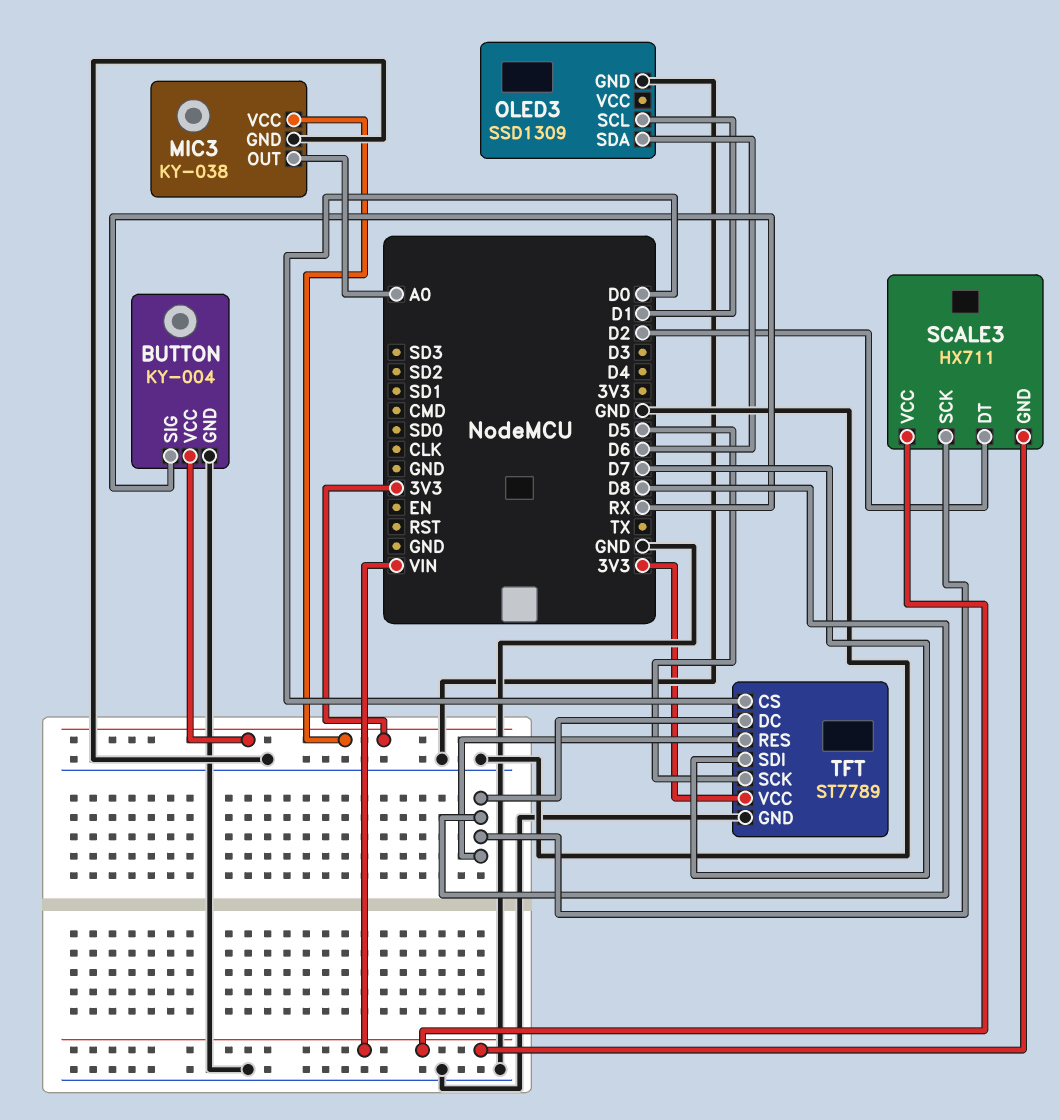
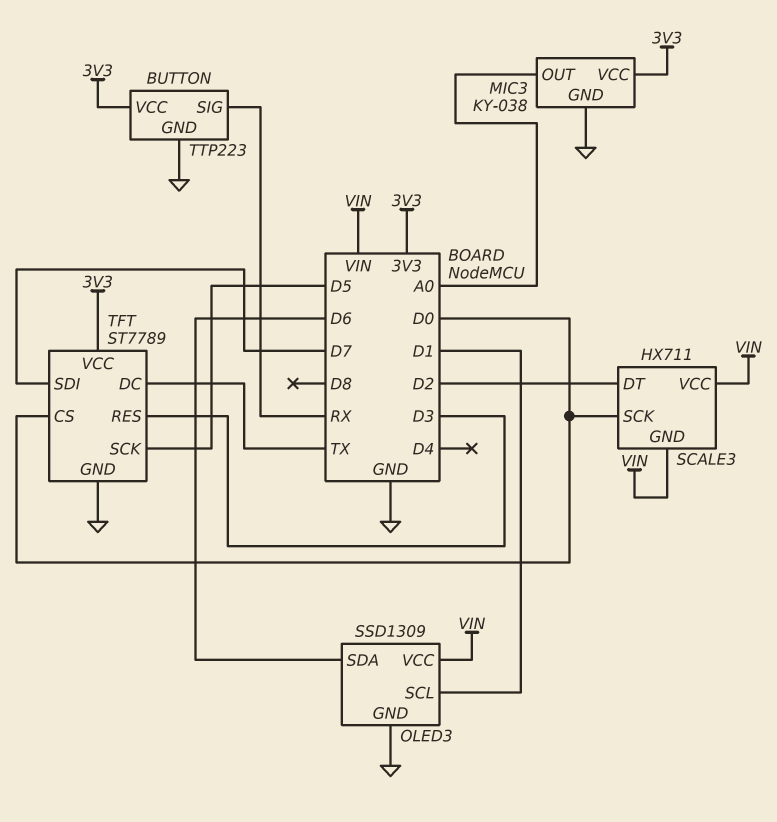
BUTTON: KY-004 -> TTP223
OLED3 pin VCC: none -> VIN
SCALE3 pin SCK: D8 -> D0
TFT pin DC: D8 -> TX
TFT pin RES: D8 -> D3

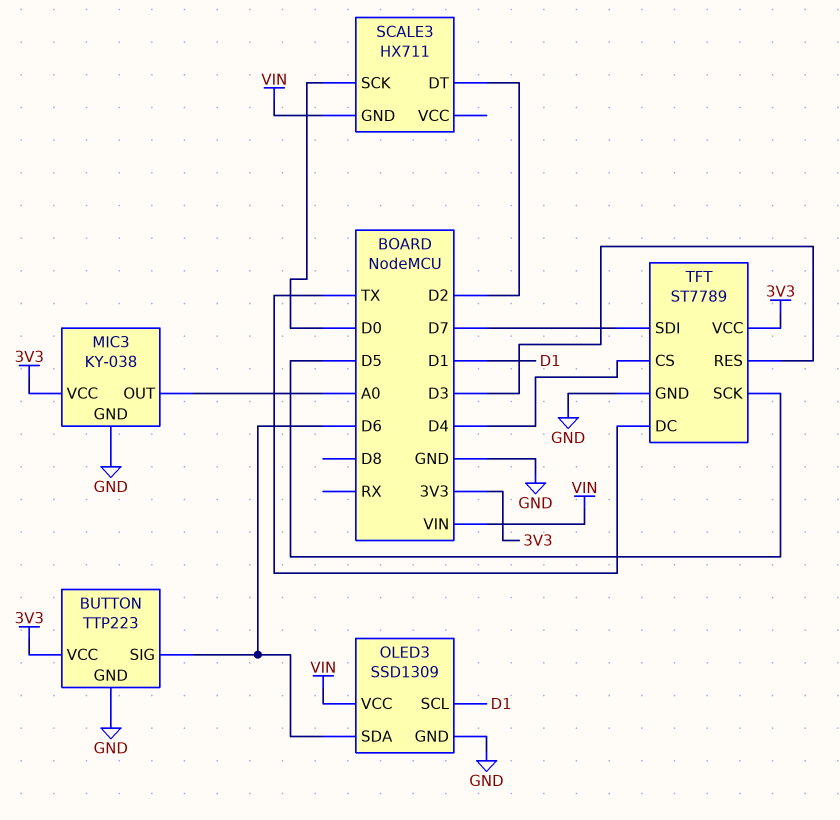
BUTTON pin SIG: RX -> D6
SCALE3 pin VCC: VIN -> none
TFT pin CS: D0 -> D4

